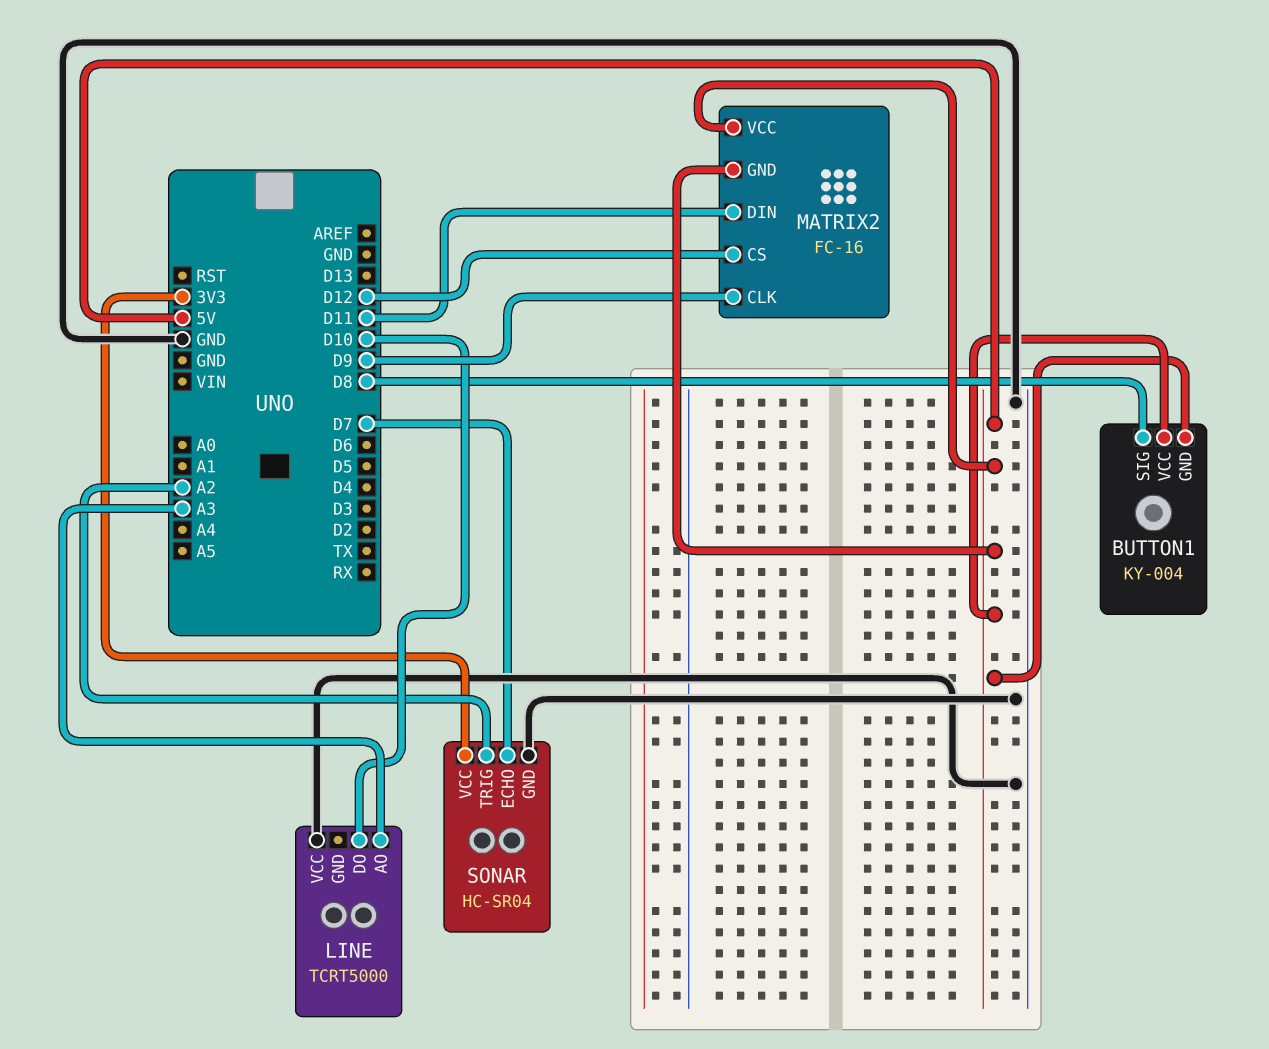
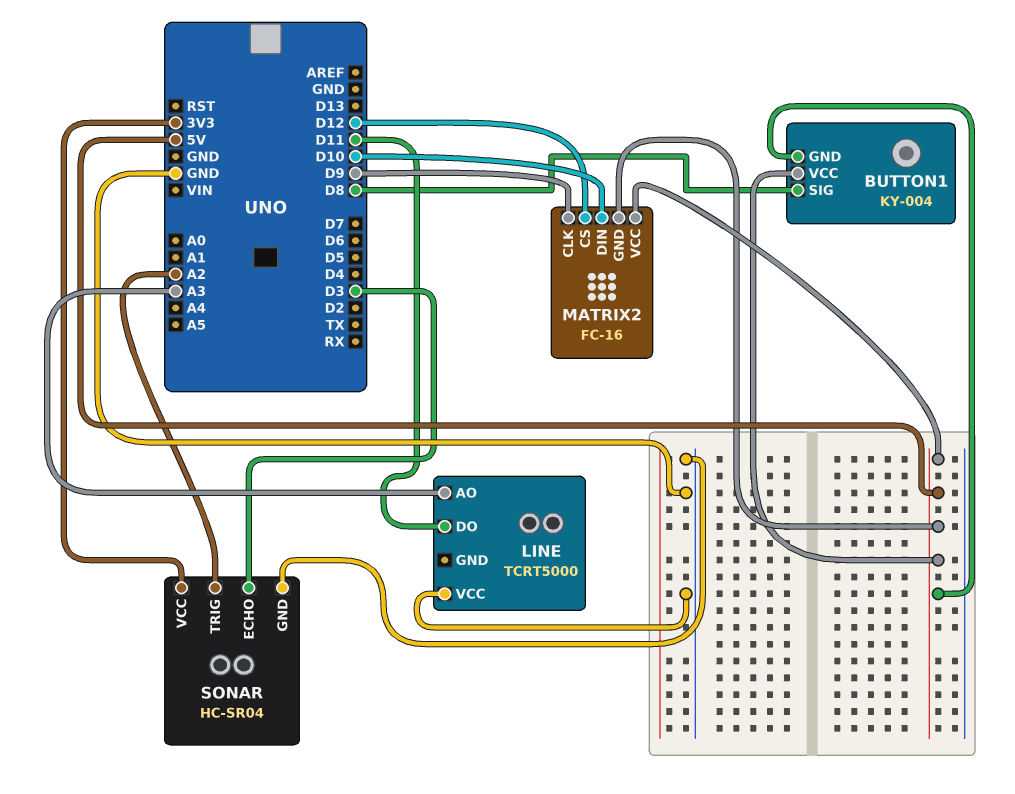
LINE pin DO: D10 -> D11
MATRIX2 pin DIN: D11 -> D10
SONAR pin ECHO: D7 -> D3

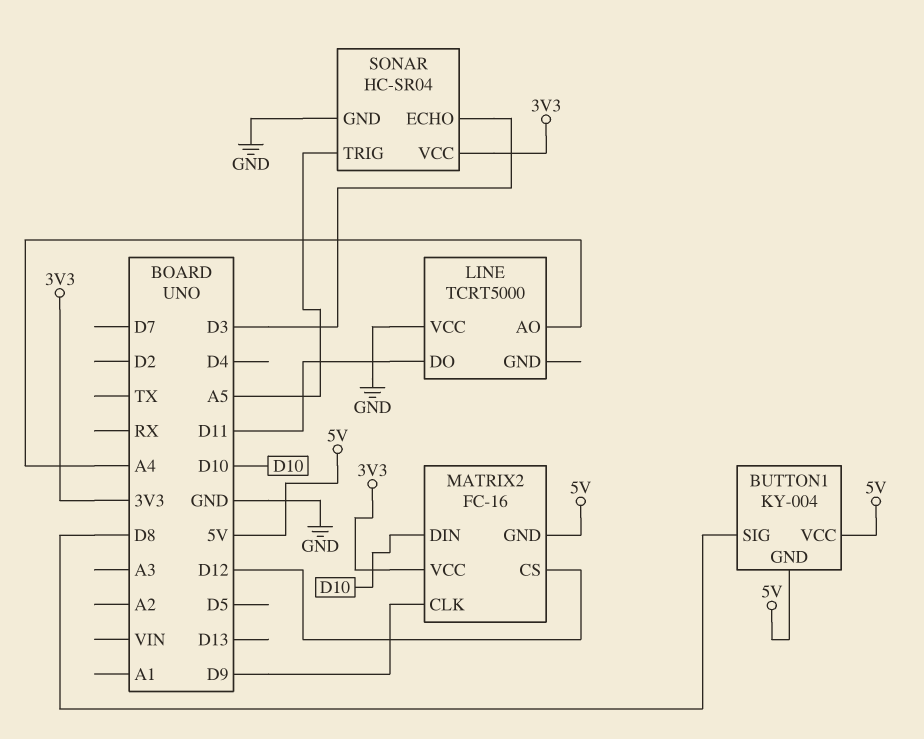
LINE pin AO: A3 -> A4
MATRIX2 pin VCC: 5V -> 3V3
SONAR pin TRIG: A2 -> A5

